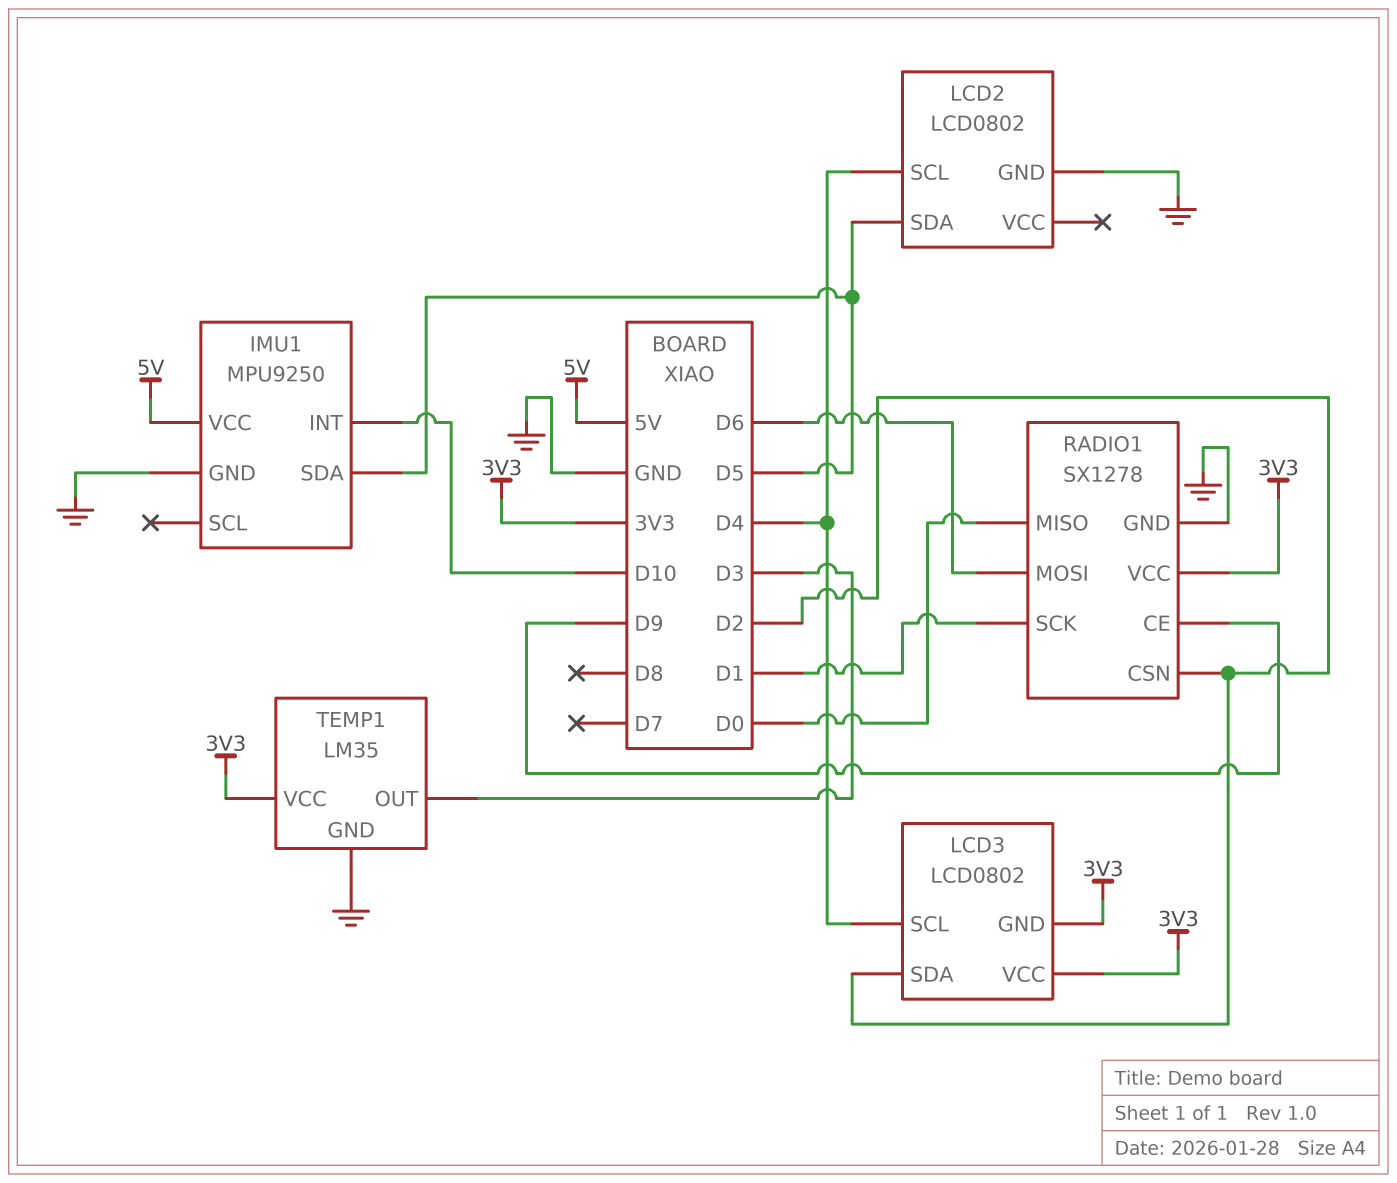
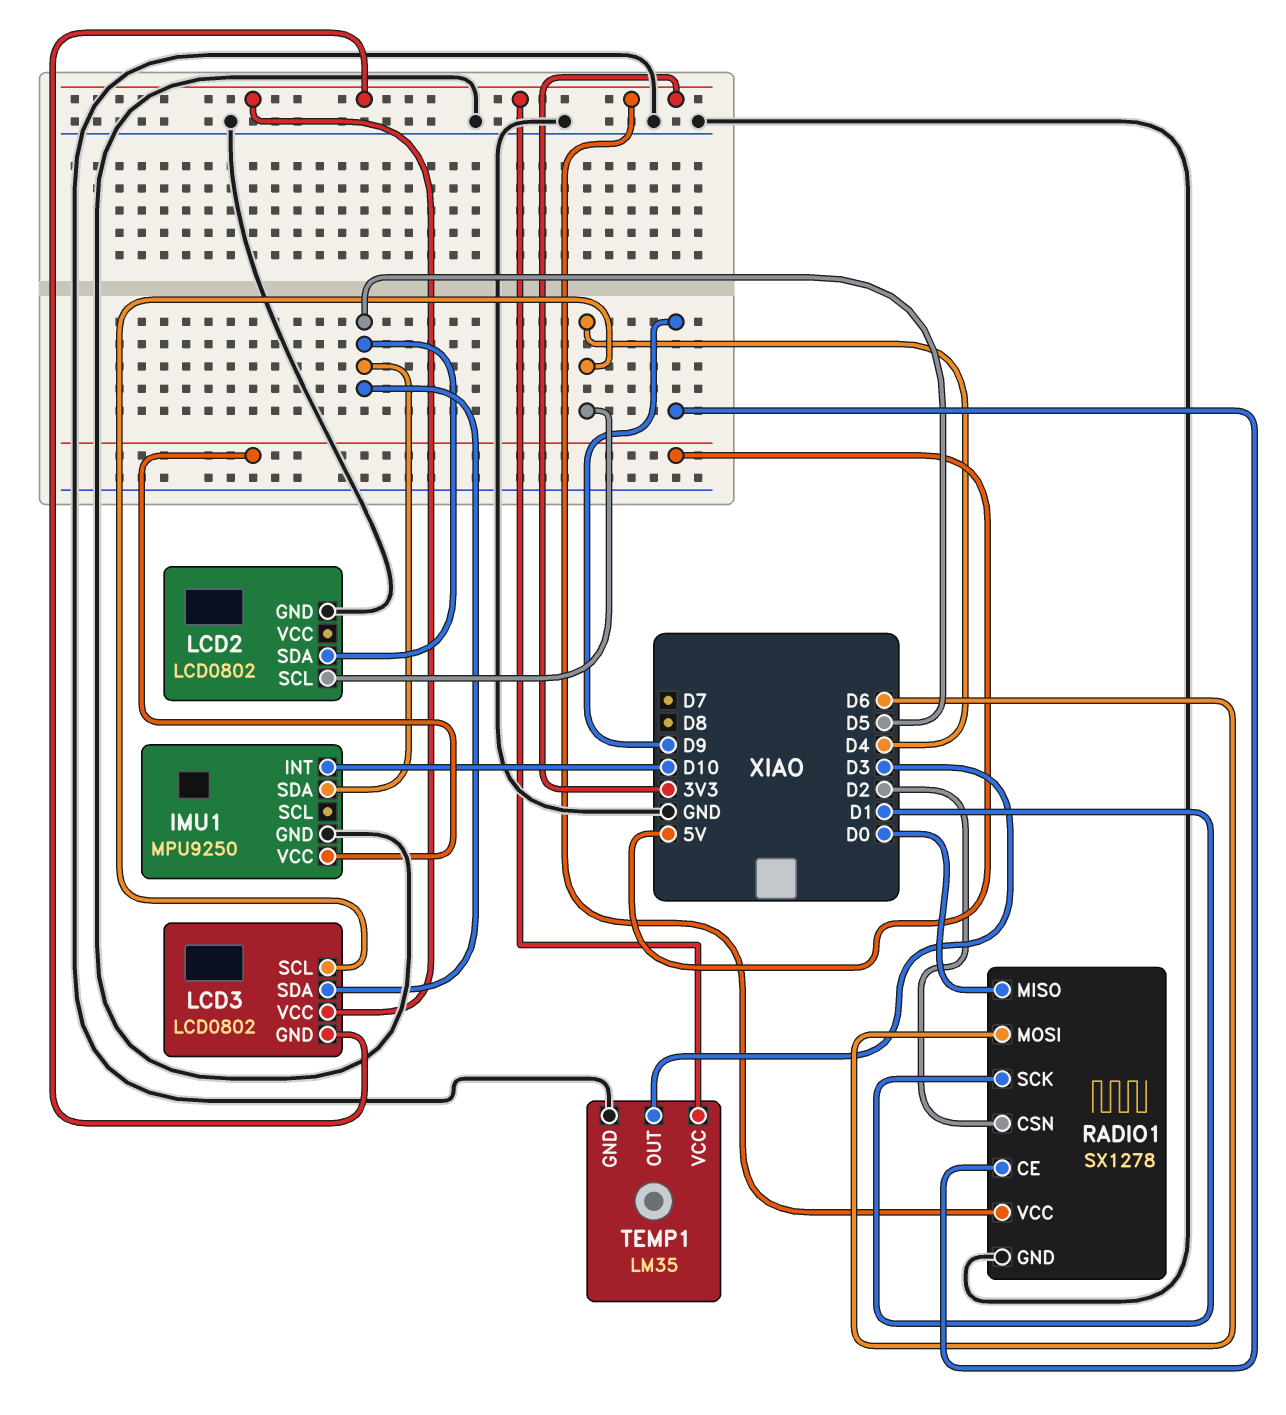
LCD3 pin SDA: D2 -> D5

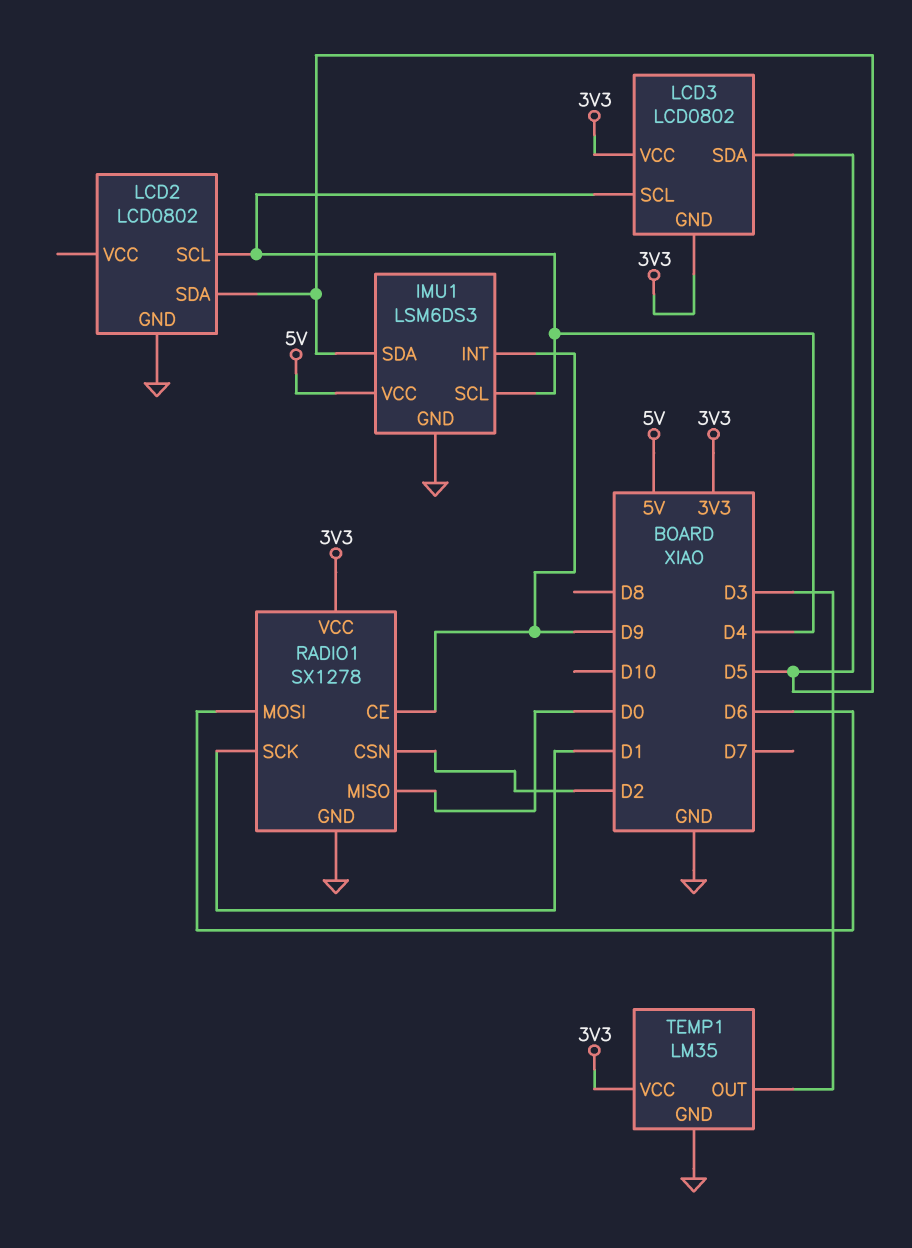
IMU1: MPU9250 -> LSM6DS3
IMU1 pin INT: D10 -> D9
IMU1 pin SCL: none -> D4

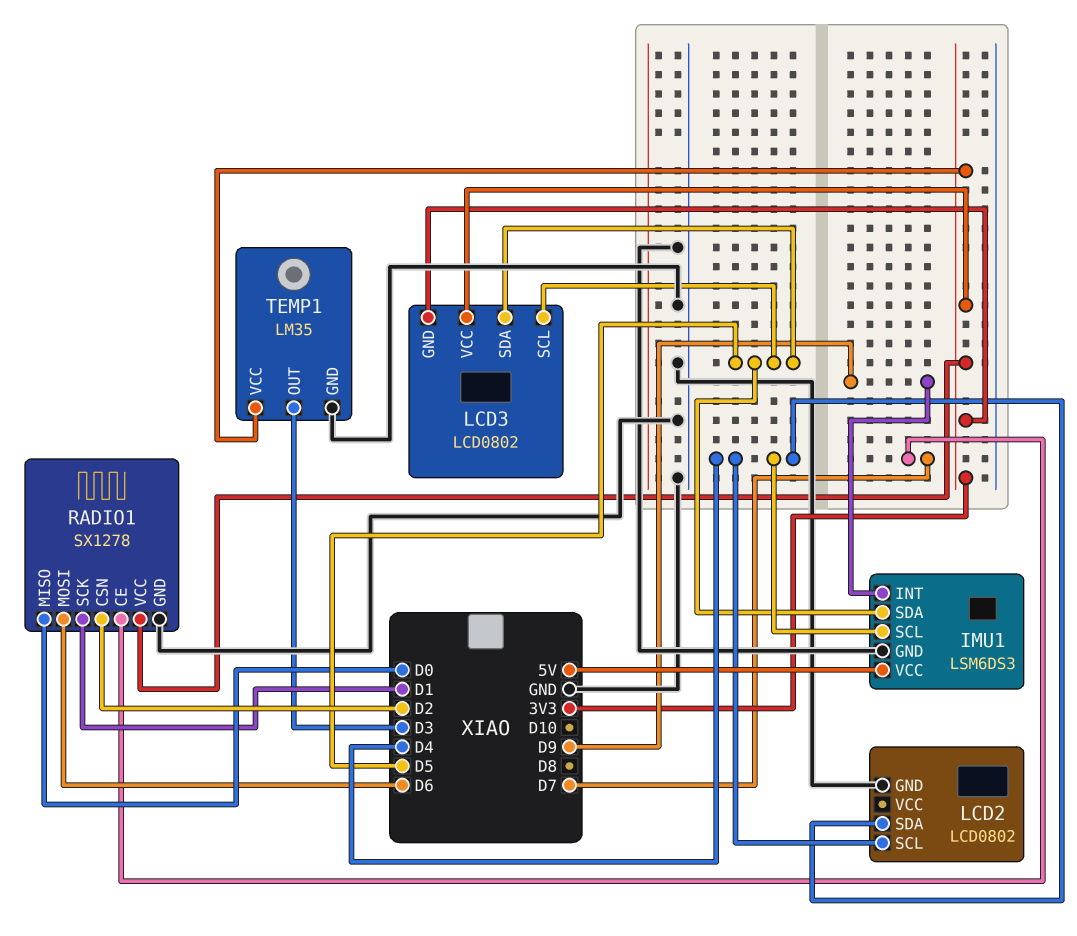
LCD2 pin SDA: D5 -> D4
LCD3 pin SCL: D4 -> D5
RADIO1 pin CE: D9 -> D7

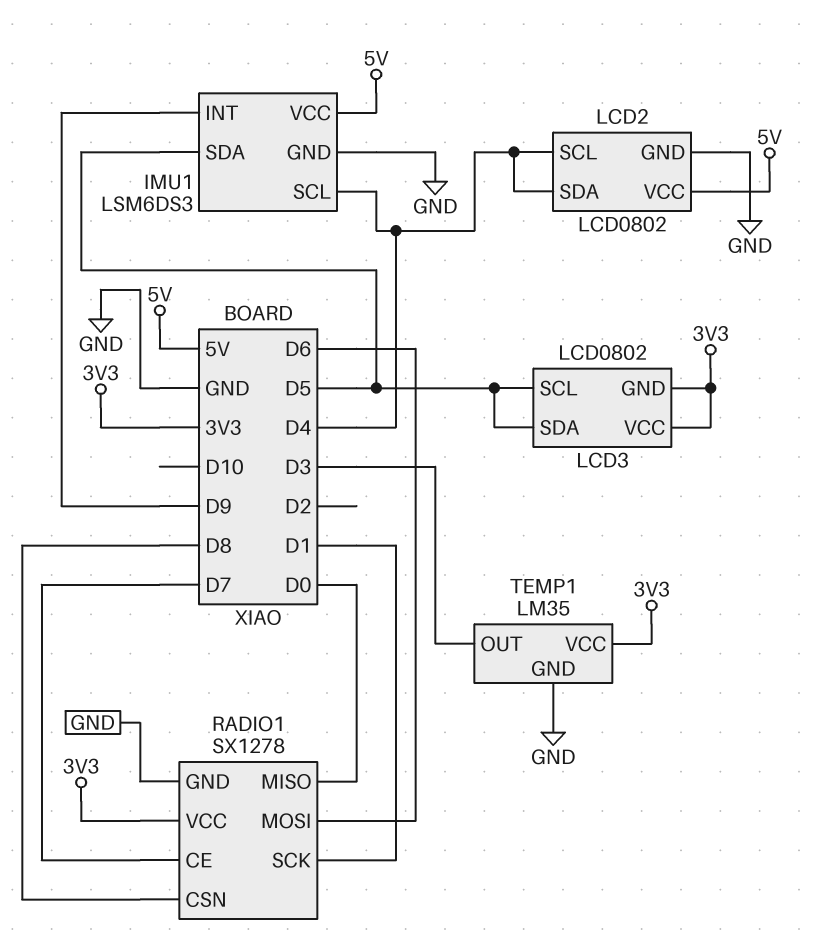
LCD2 pin VCC: none -> 5V
RADIO1 pin CSN: D2 -> D8

